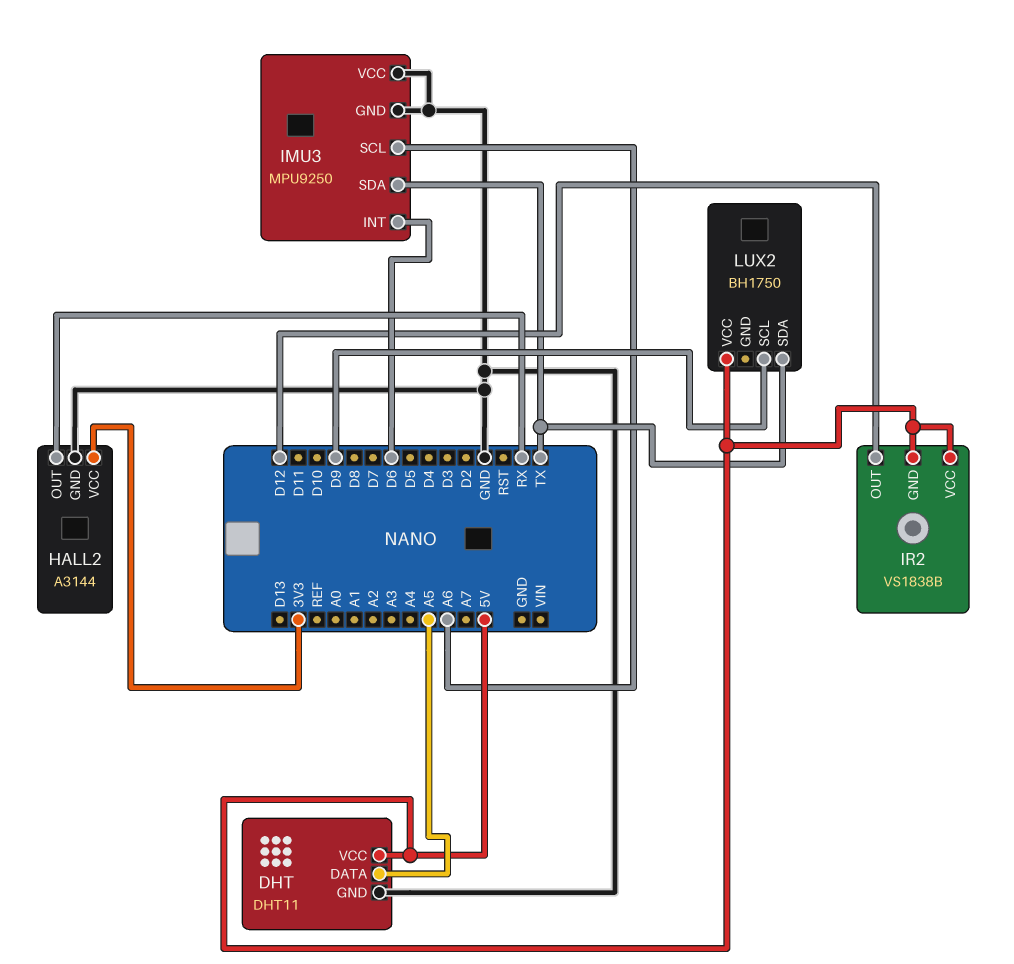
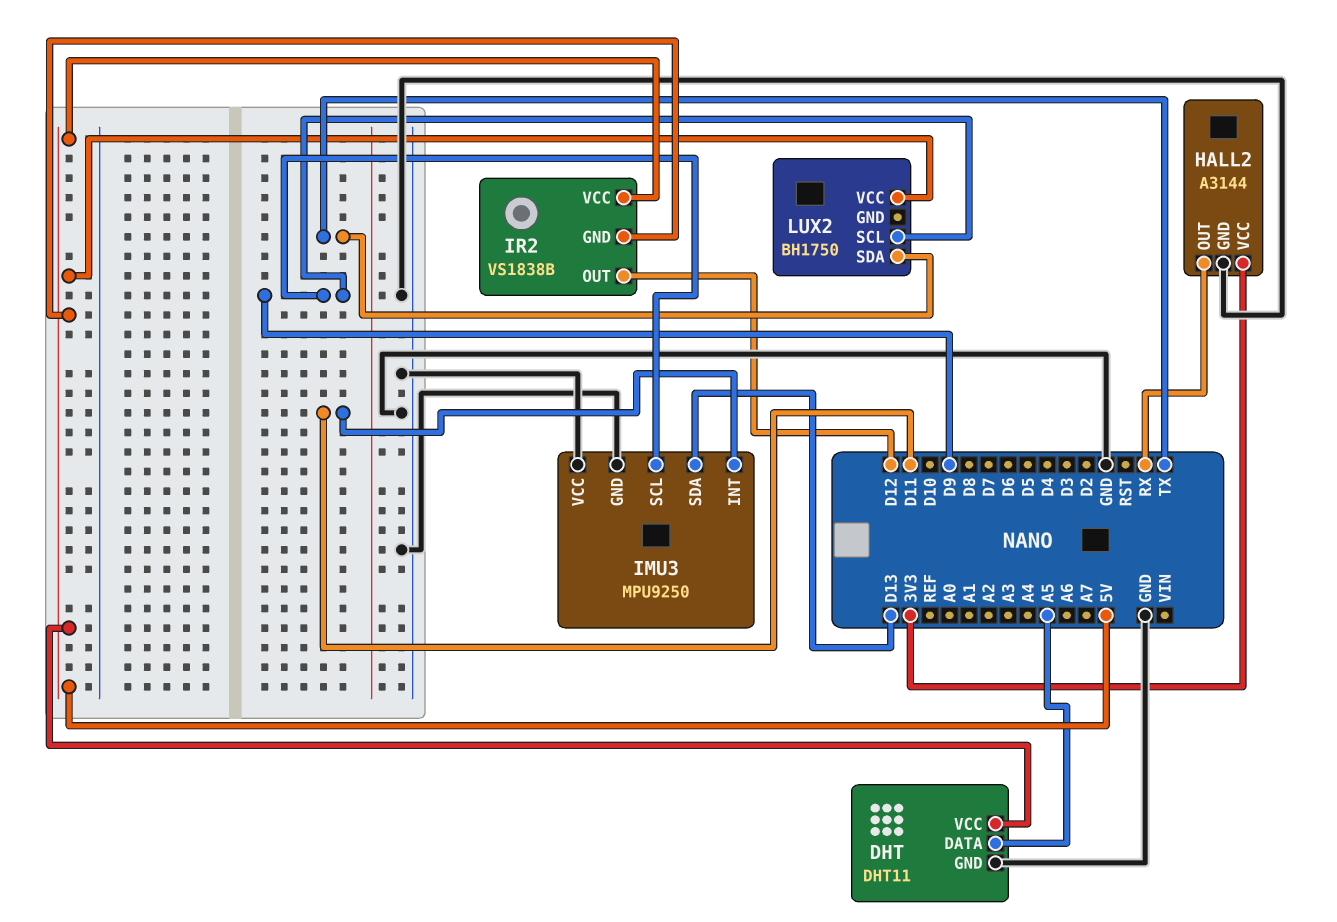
IMU3 pin INT: D6 -> D11
IMU3 pin SCL: A6 -> D9
IMU3 pin SDA: TX -> D13

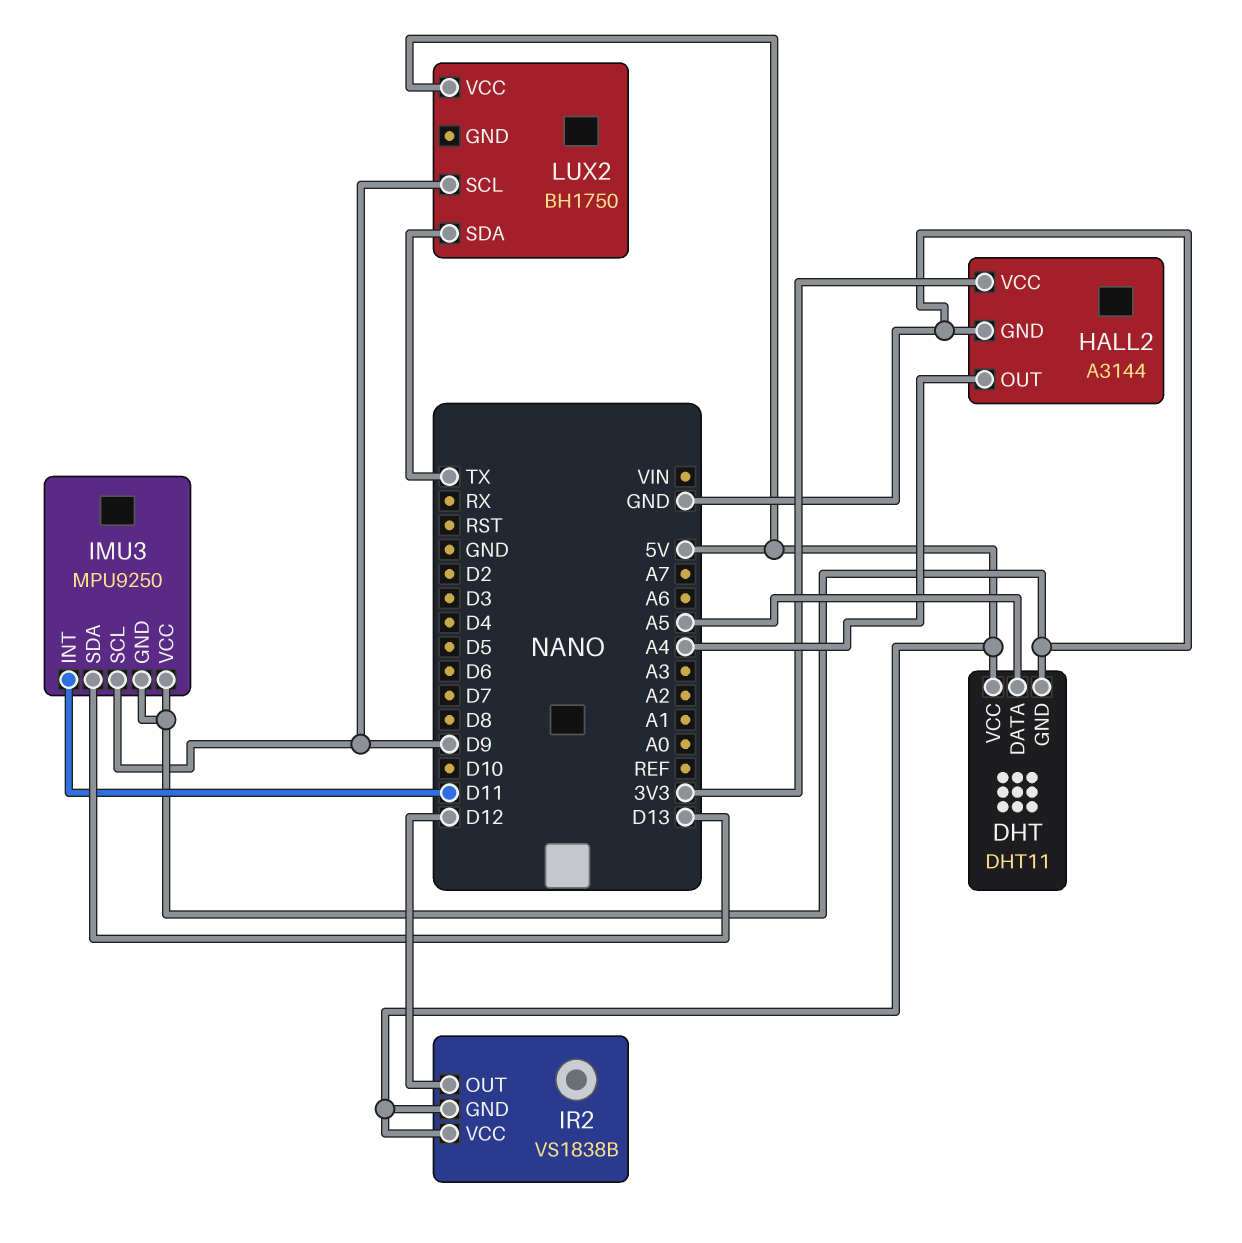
HALL2 pin OUT: RX -> A4

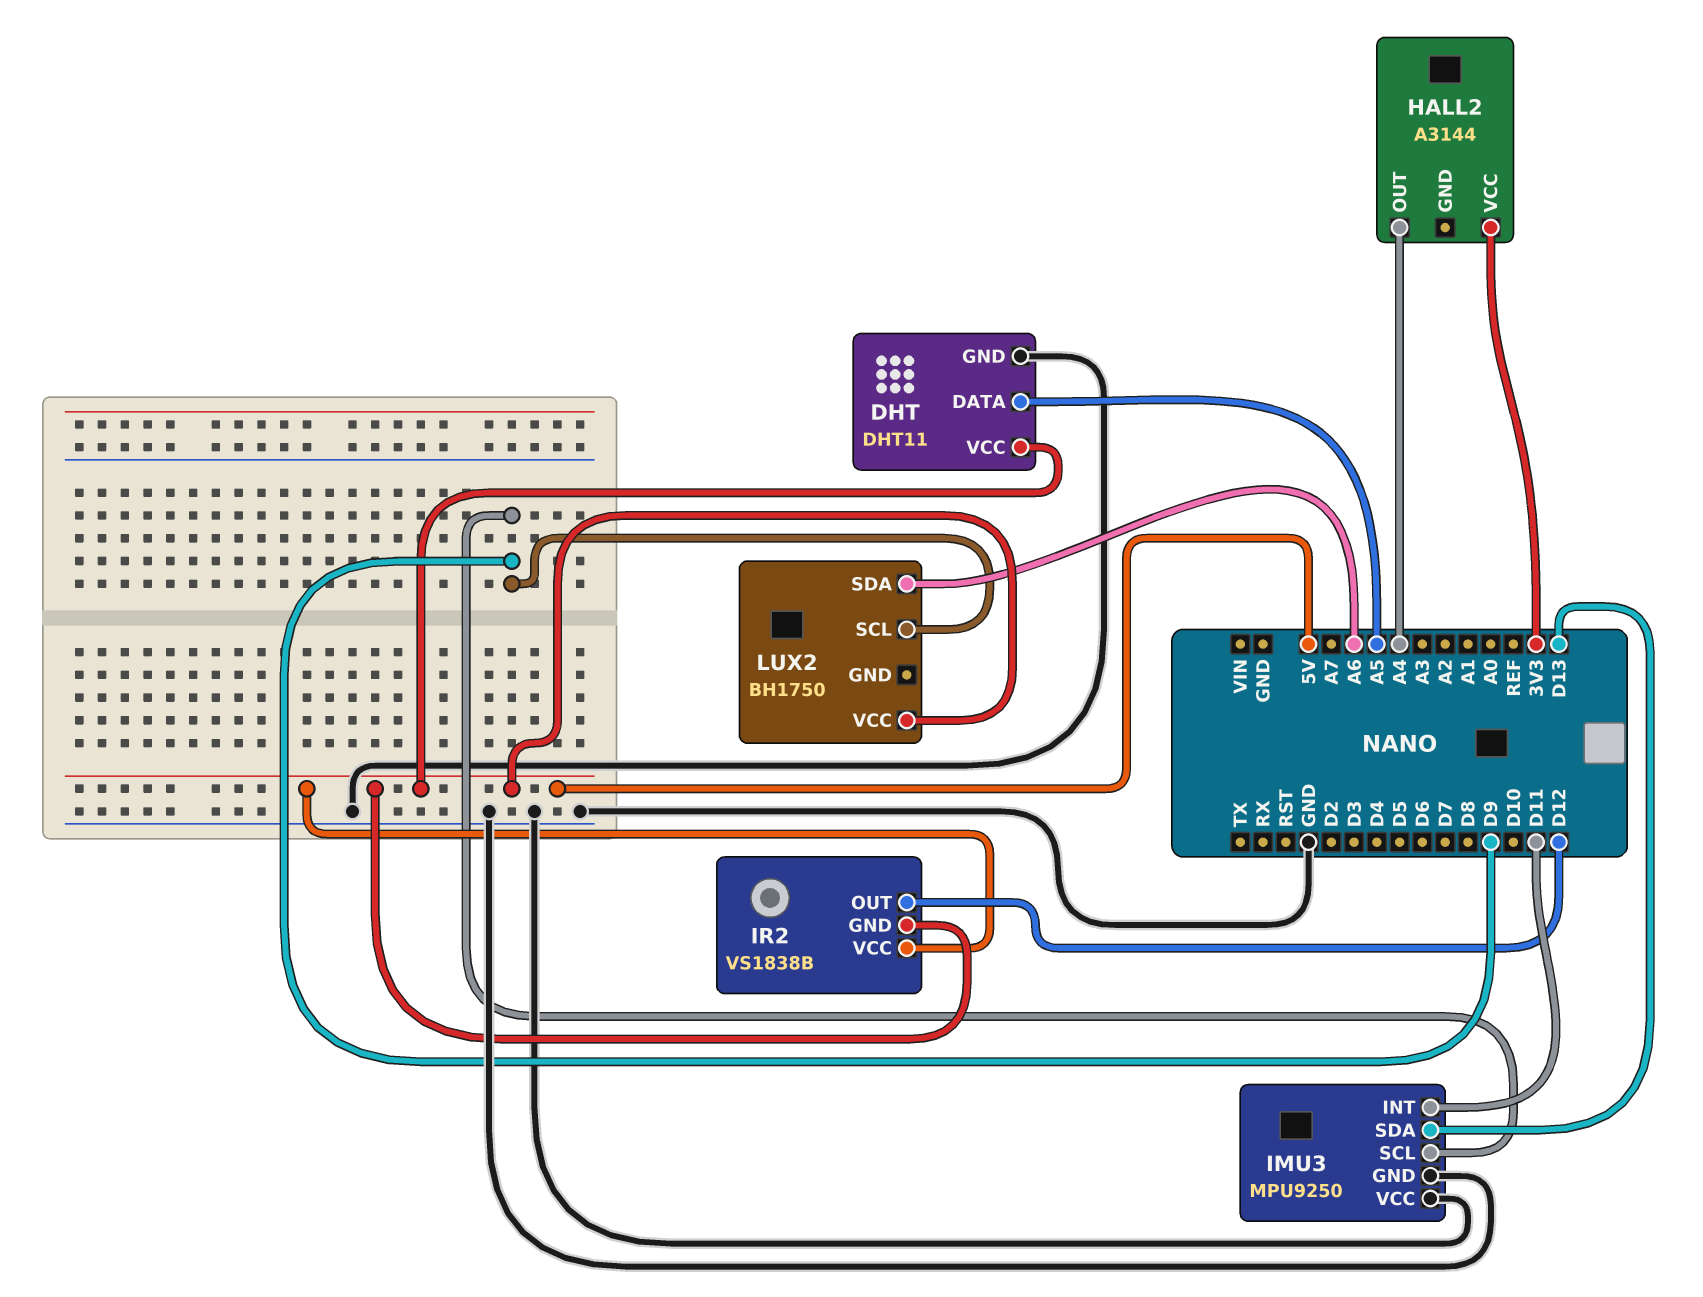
HALL2 pin GND: GND -> none
LUX2 pin SDA: TX -> A6

